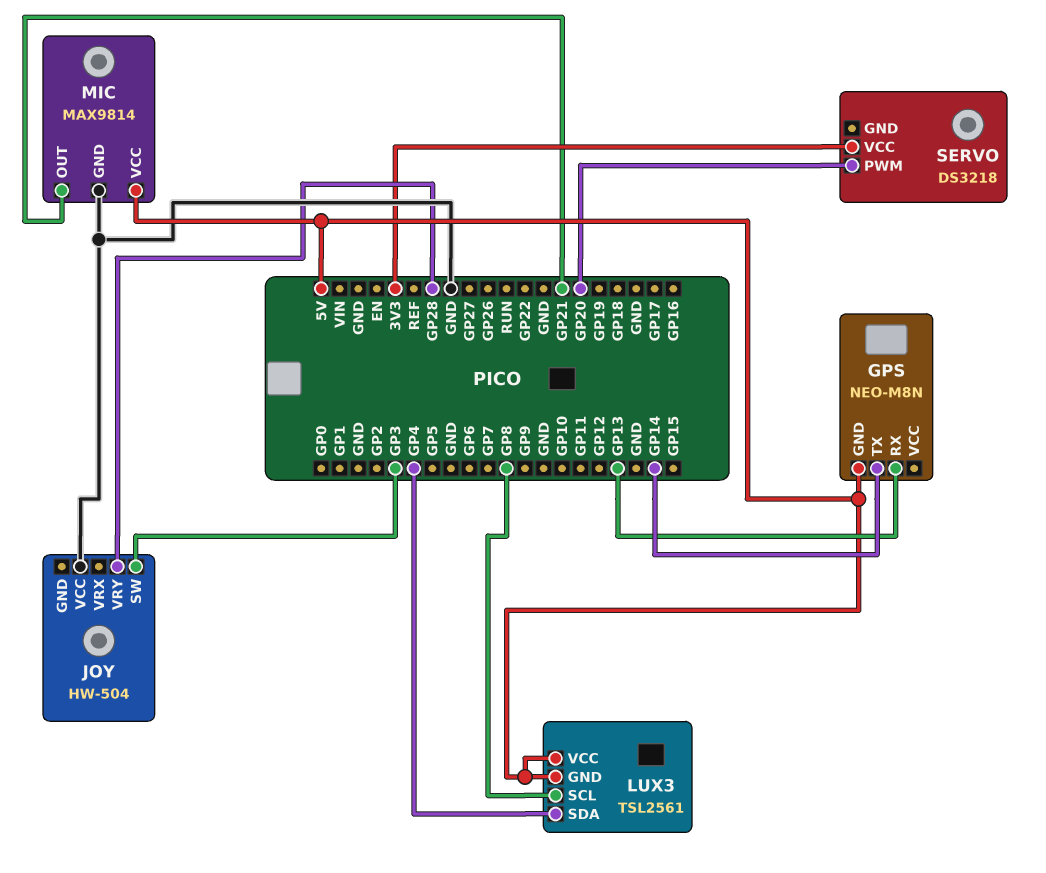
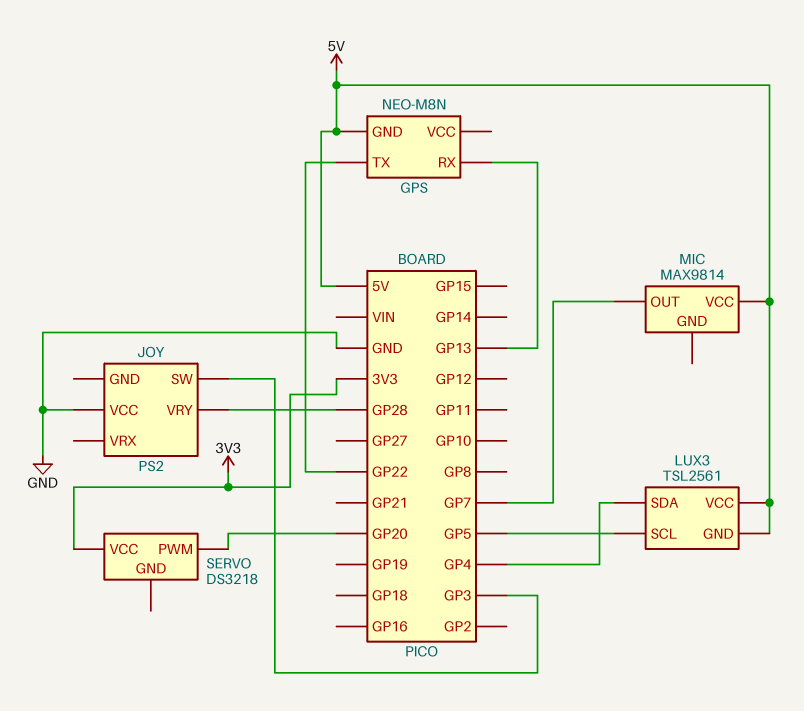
GPS pin TX: GP14 -> GP22
JOY: HW-504 -> PS2
LUX3 pin SCL: GP8 -> GP5
MIC pin GND: GND -> none
MIC pin OUT: GP21 -> GP7

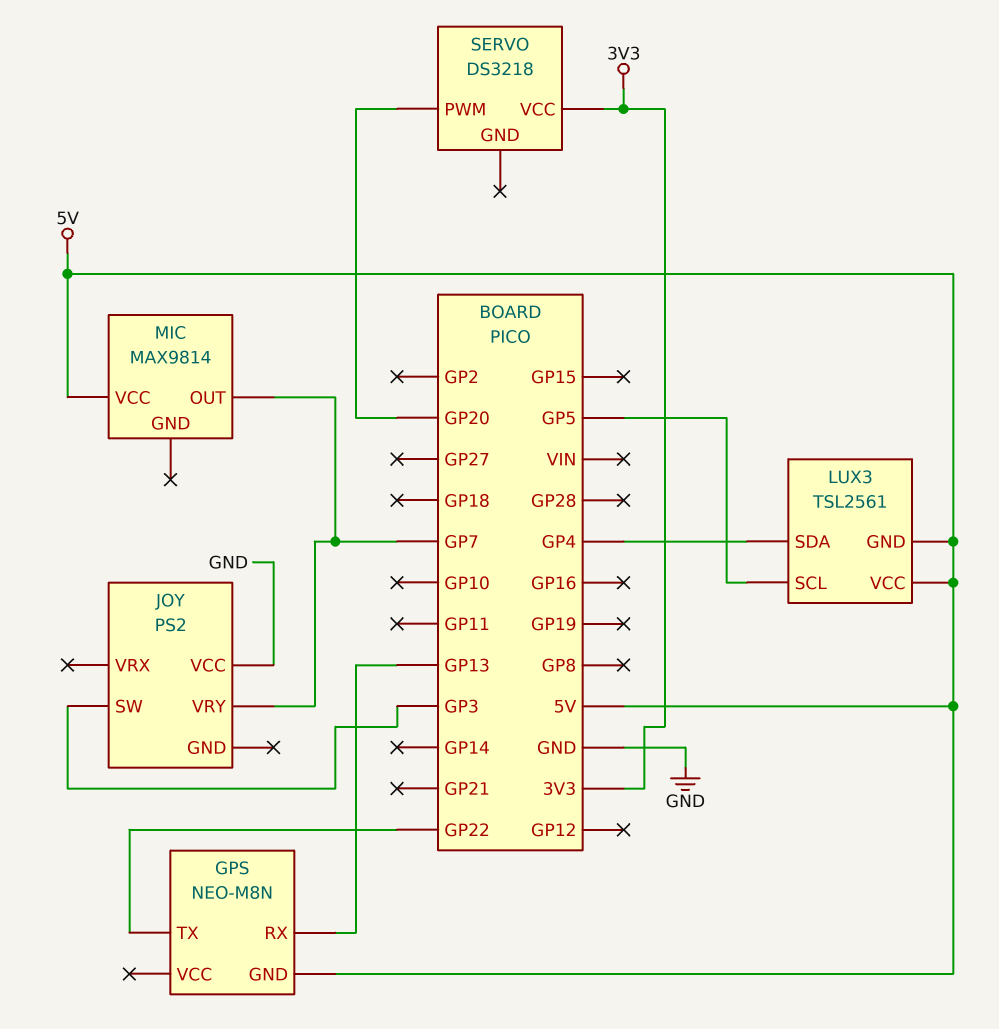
JOY pin VRY: GP28 -> GP7

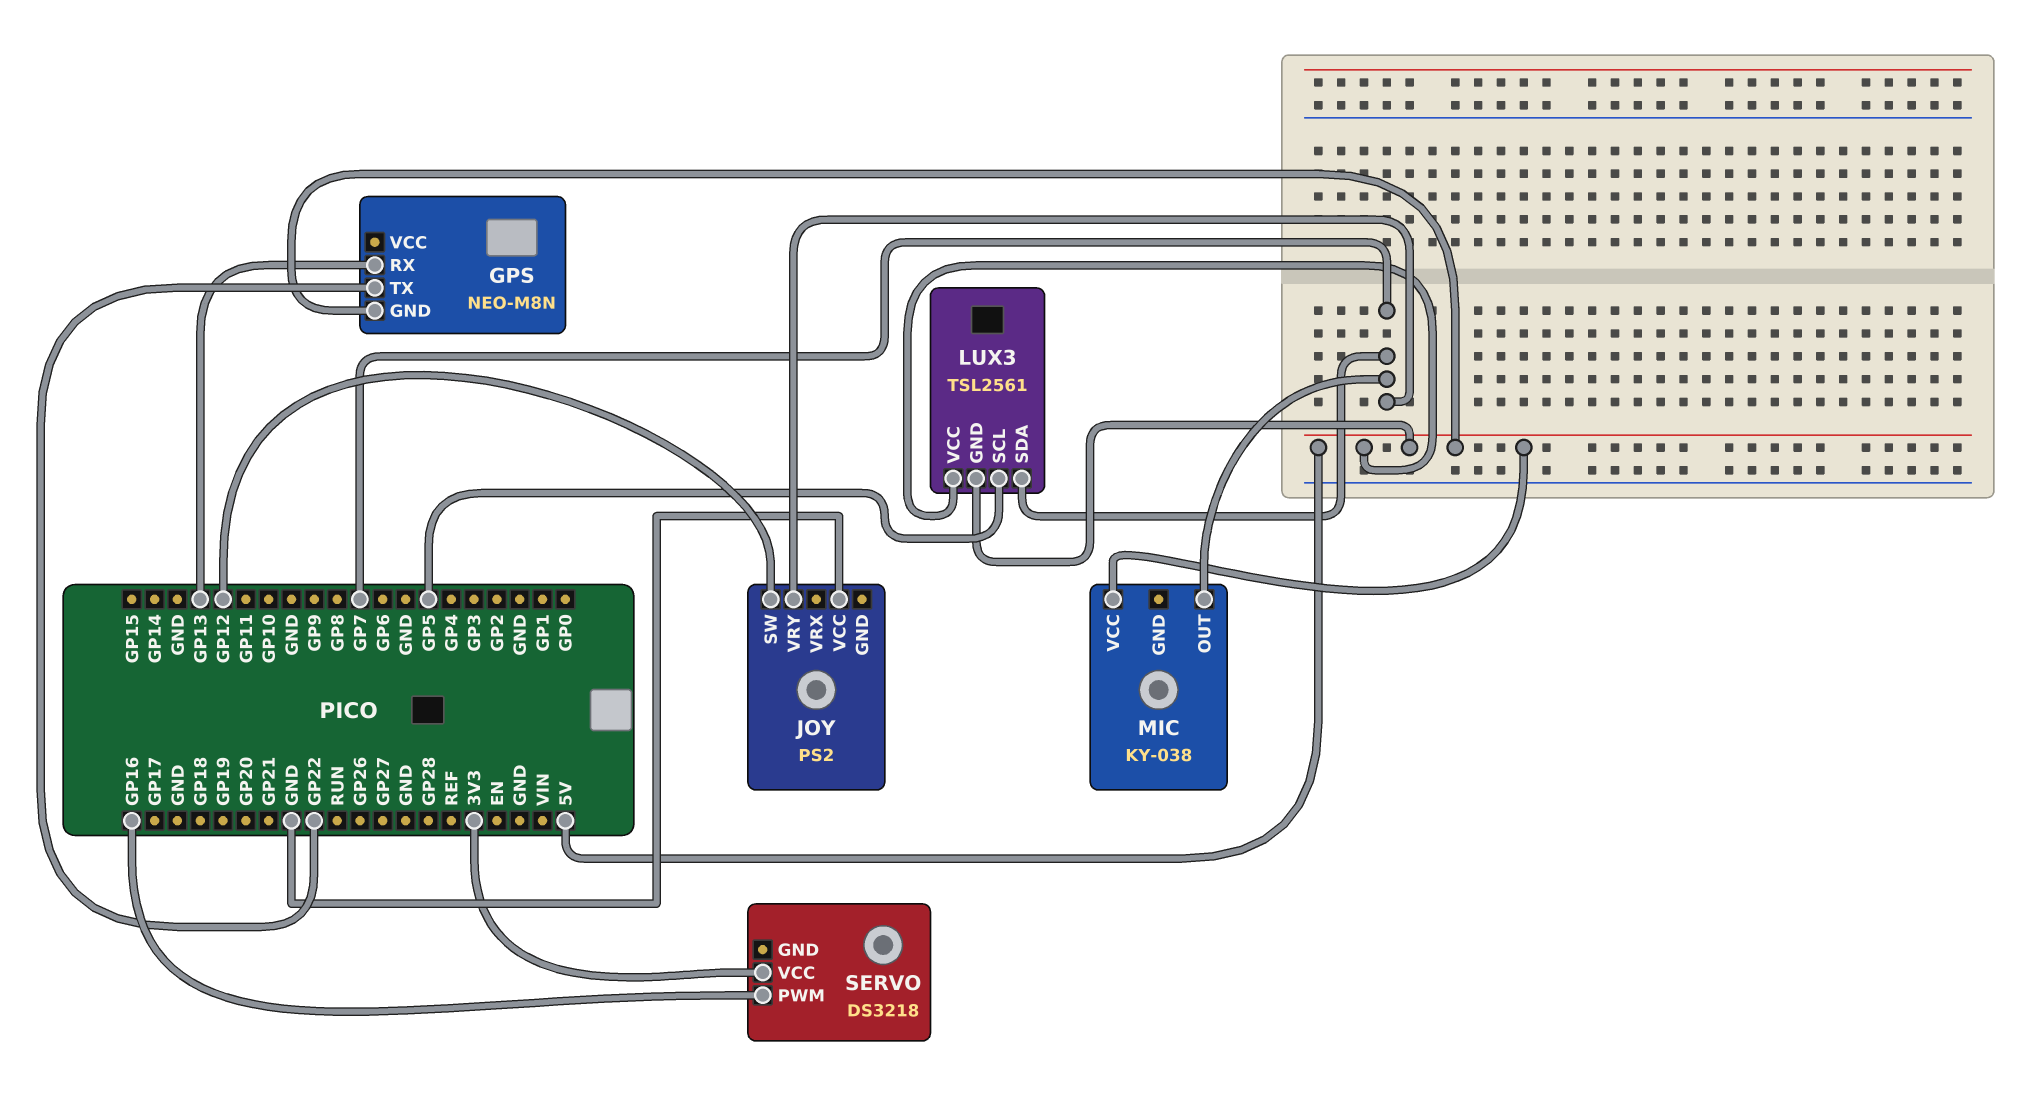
JOY pin SW: GP3 -> GP12
LUX3 pin SDA: GP4 -> GP7
MIC: MAX9814 -> KY-038
SERVO pin PWM: GP20 -> GP16

